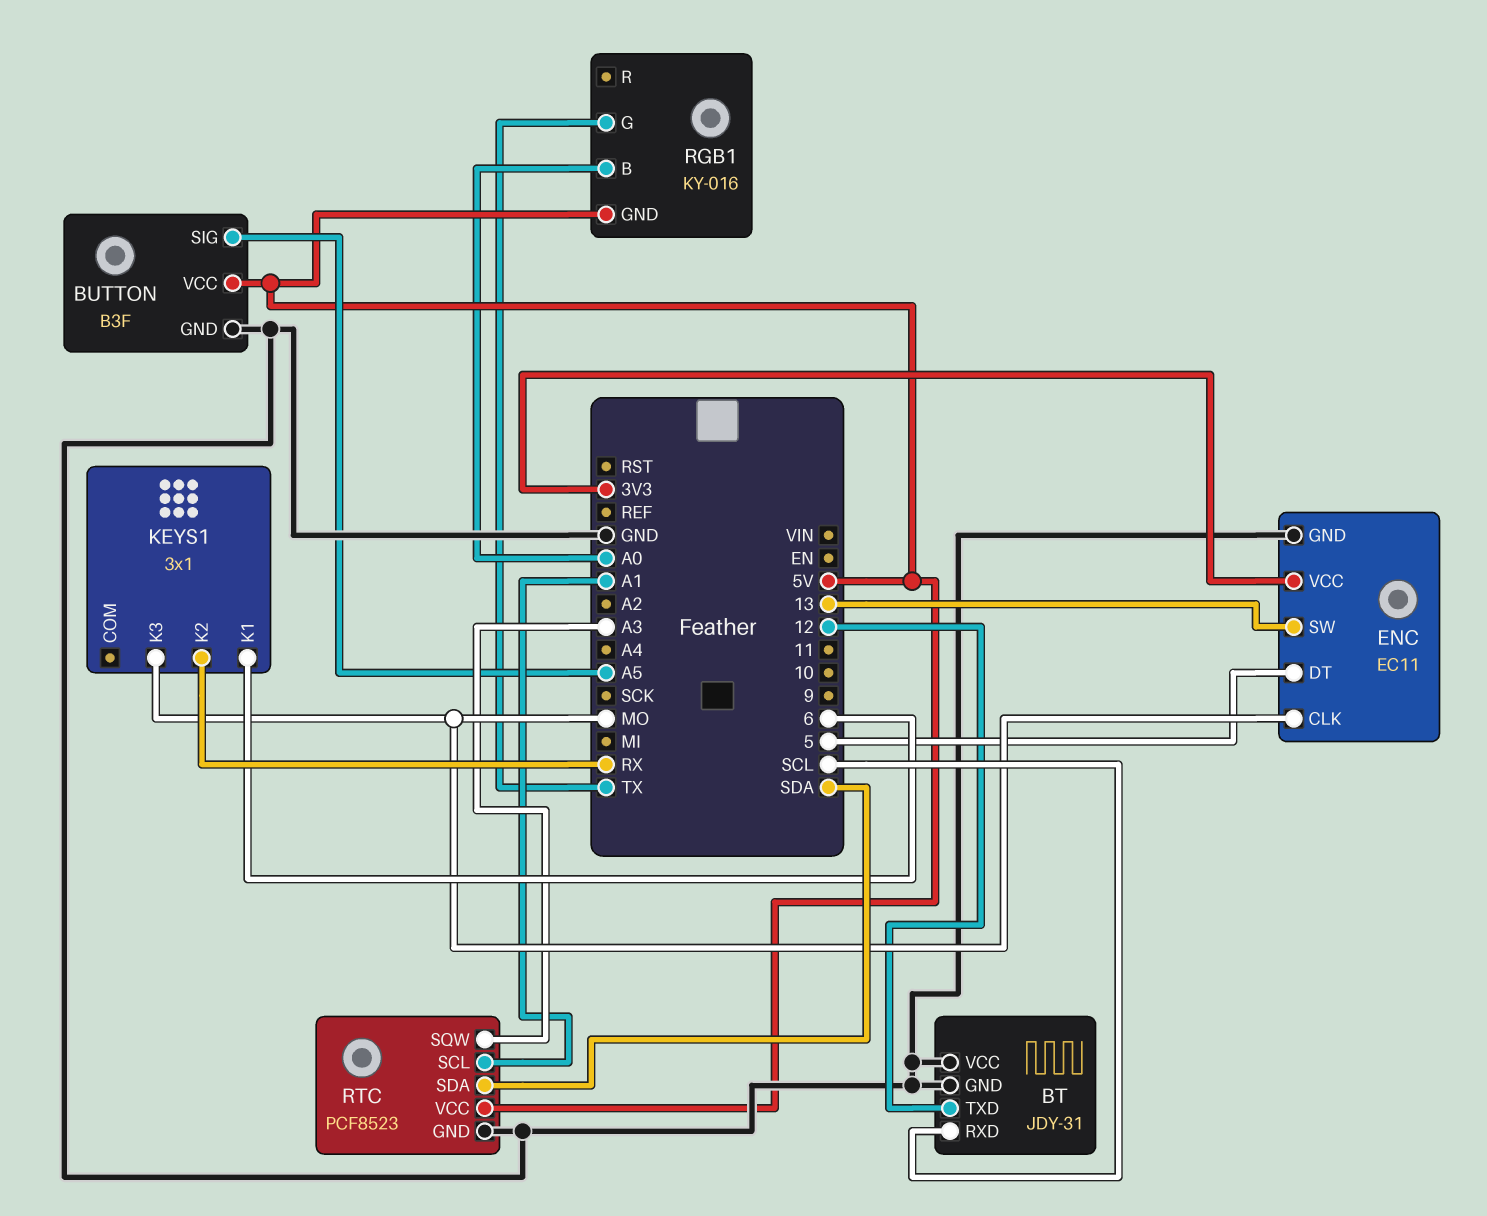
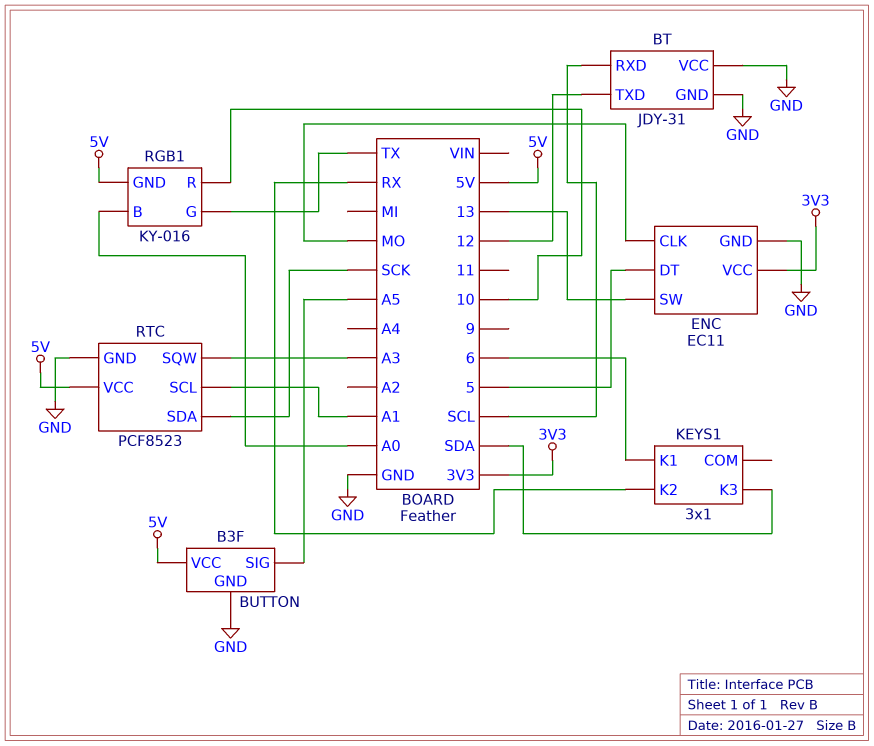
KEYS1 pin K3: MO -> SDA
RGB1 pin R: none -> 10
RTC pin SDA: SDA -> SCK

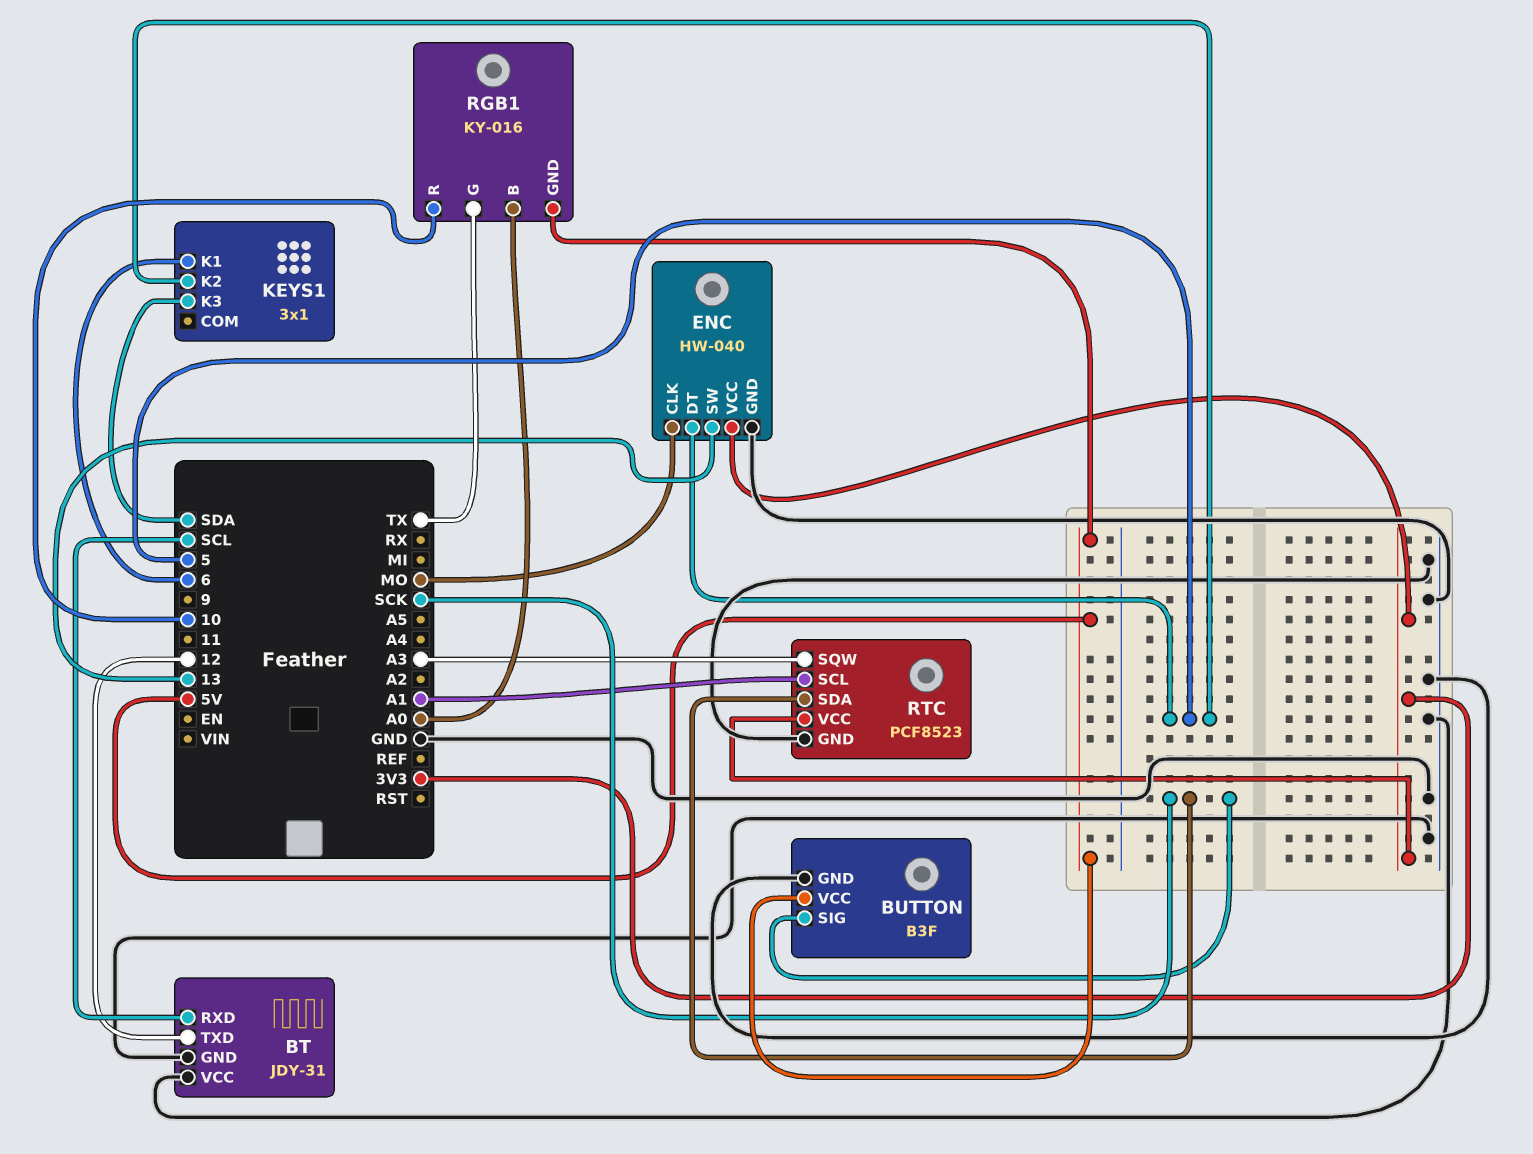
BUTTON pin SIG: A5 -> SCK
ENC: EC11 -> HW-040
KEYS1 pin K2: RX -> 5
RTC pin VCC: 5V -> 3V3

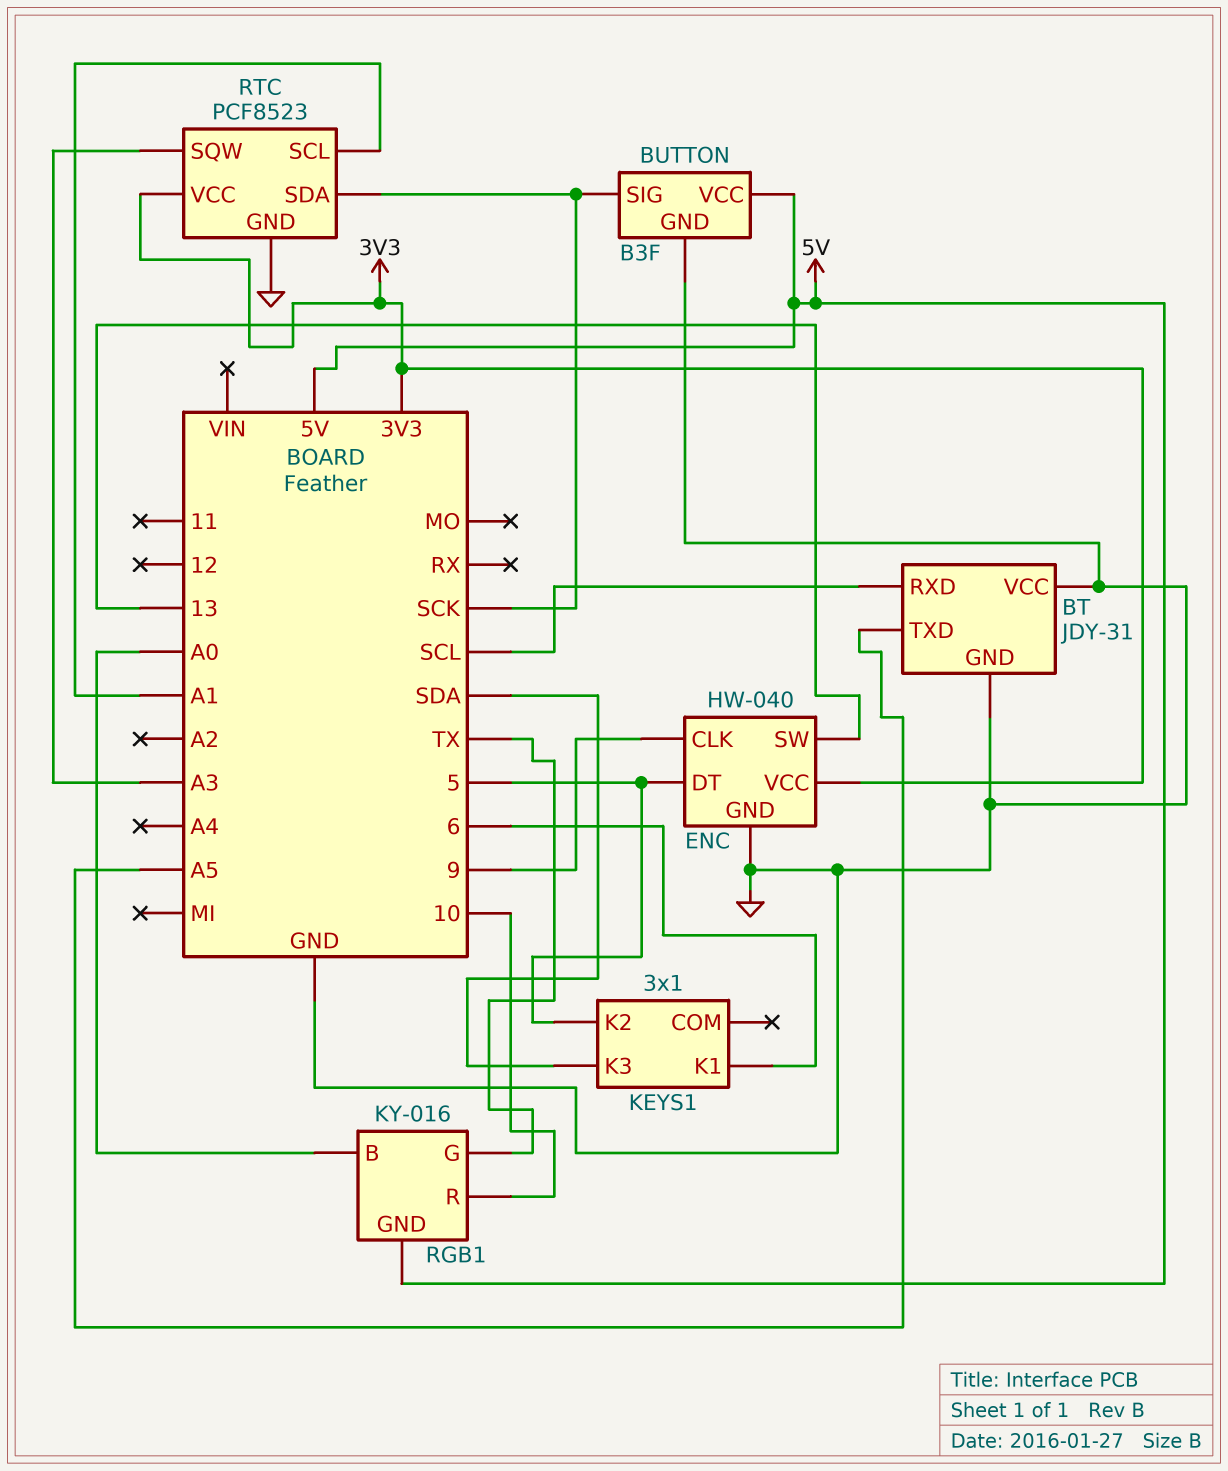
BT pin TXD: 12 -> A5
ENC pin CLK: MO -> 9

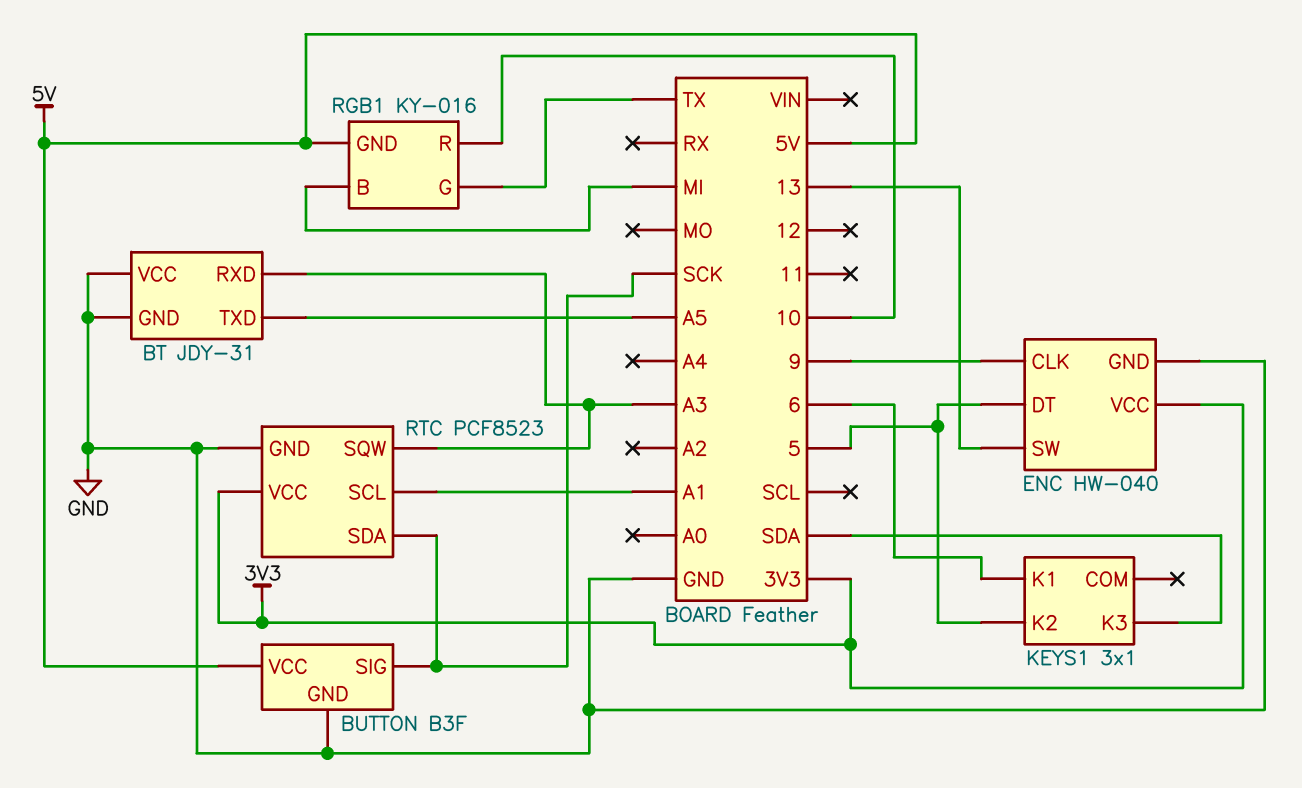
BT pin RXD: SCL -> A3
RGB1 pin B: A0 -> MI

